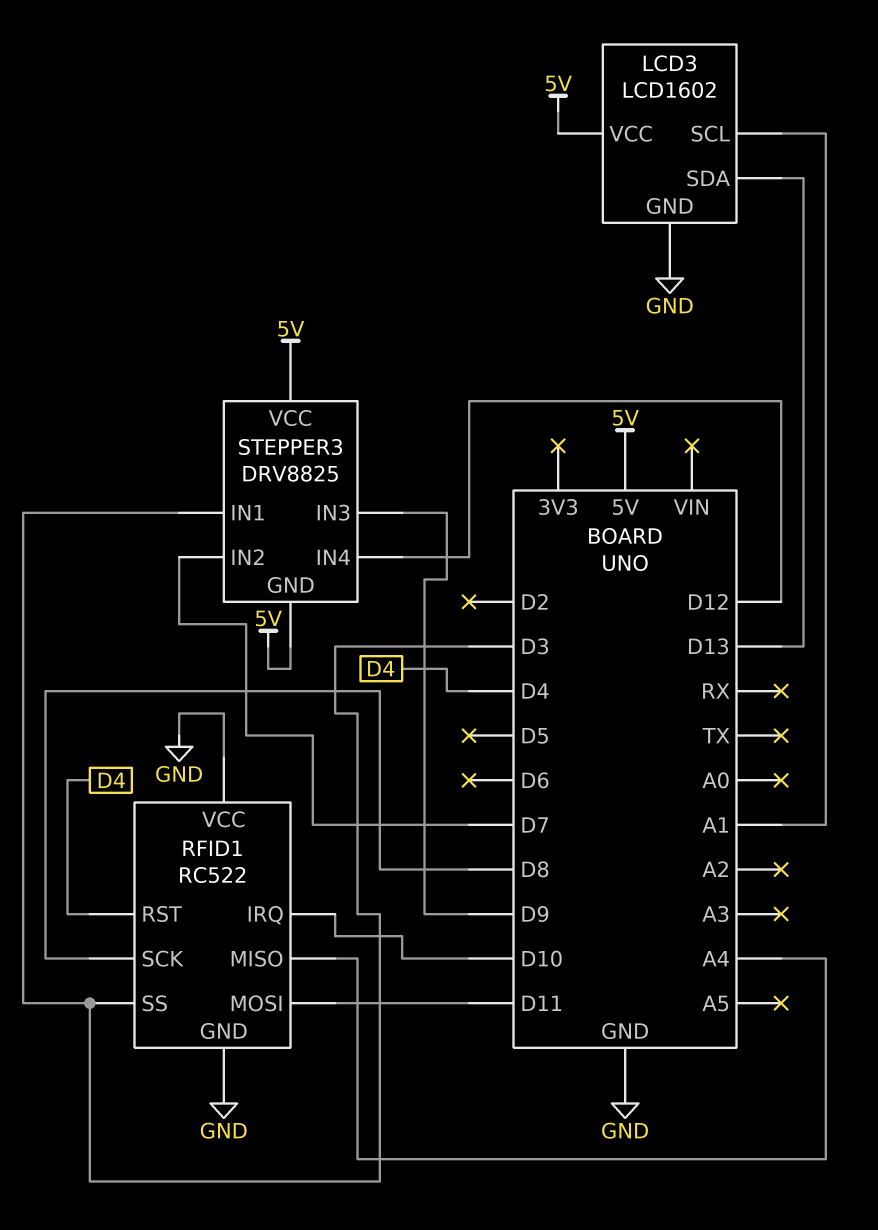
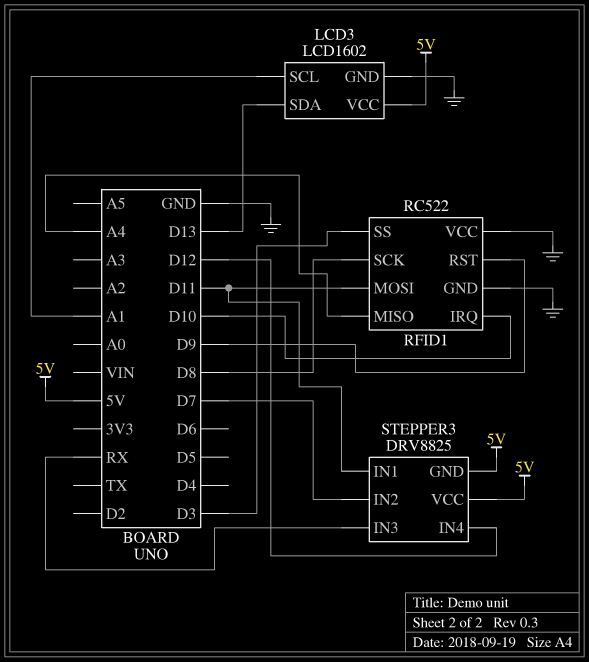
RFID1 pin RST: D4 -> D9
STEPPER3 pin IN1: D3 -> D11
STEPPER3 pin IN3: D9 -> RX

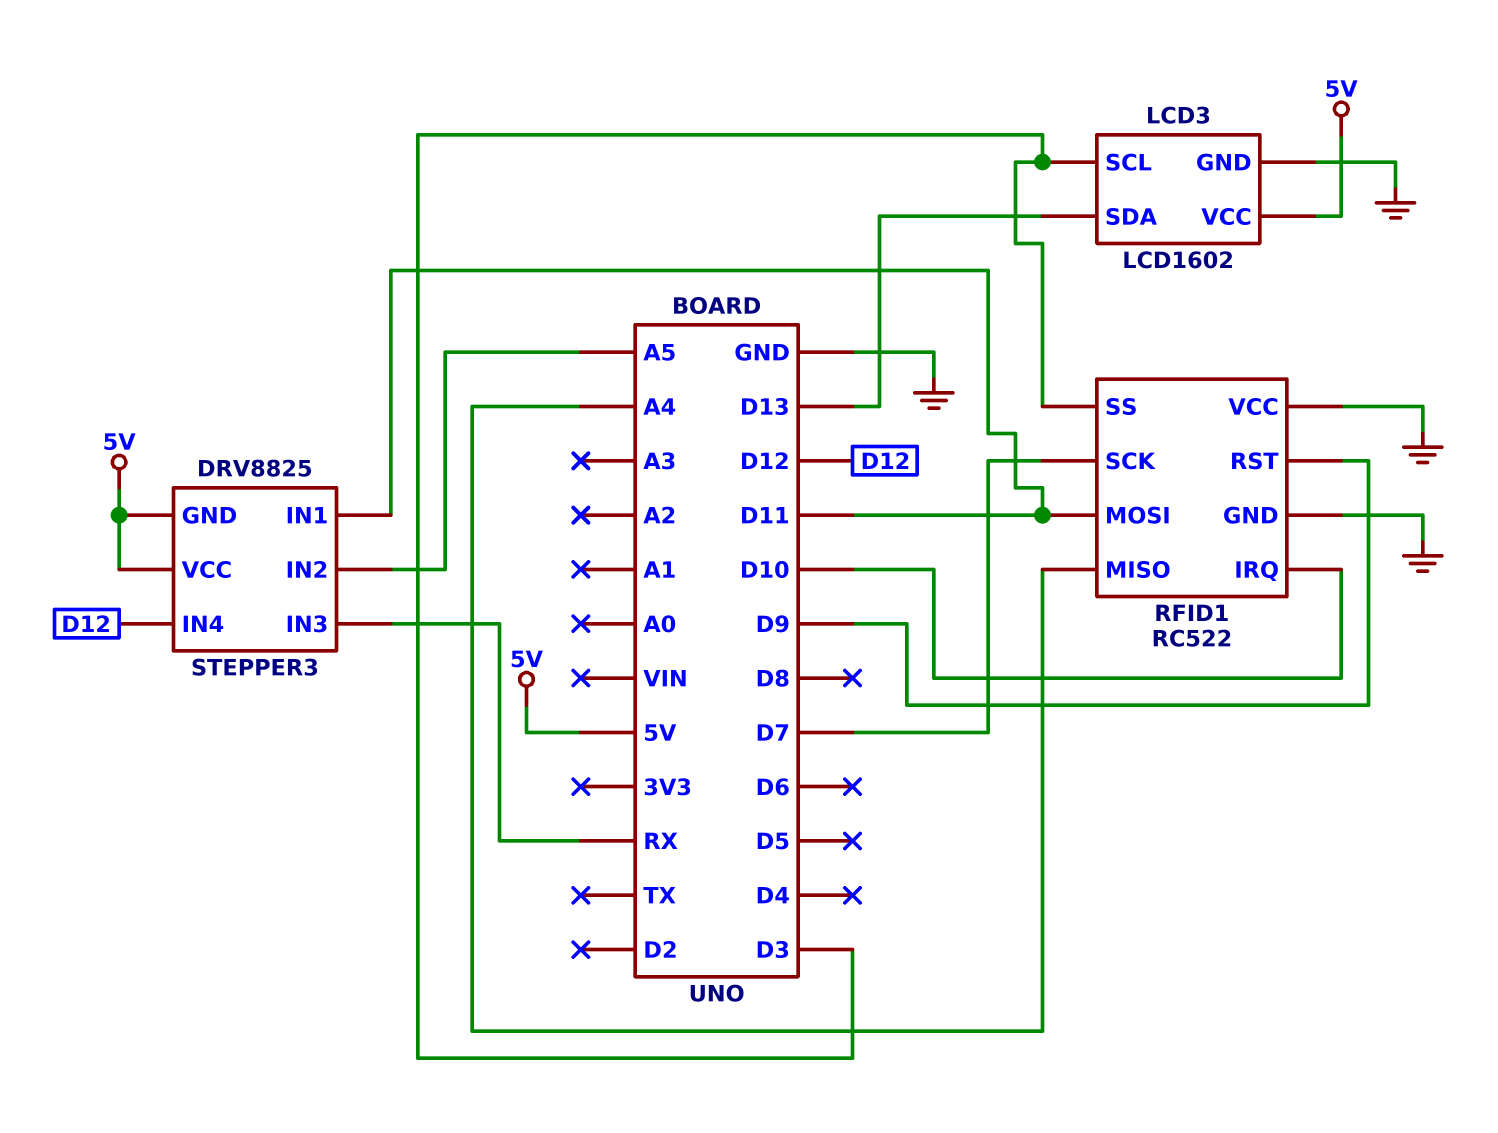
LCD3 pin SCL: A1 -> D3
RFID1 pin SCK: D8 -> D7
STEPPER3 pin IN2: D7 -> A5

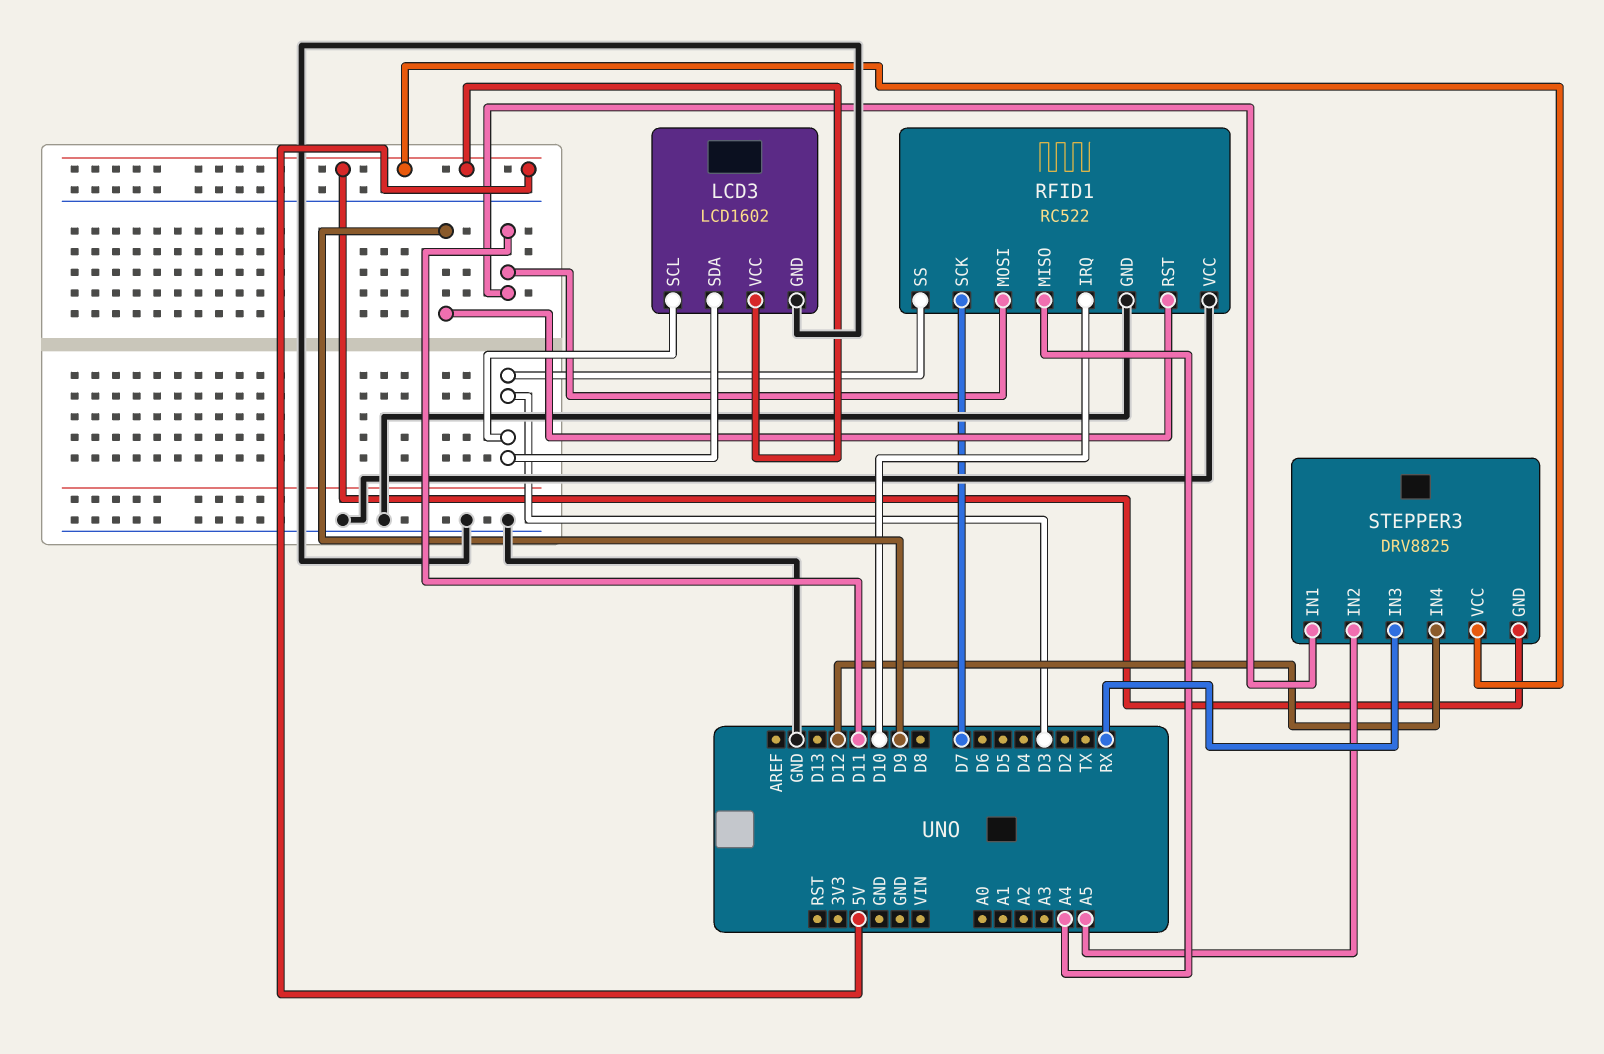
LCD3 pin SDA: D13 -> D3

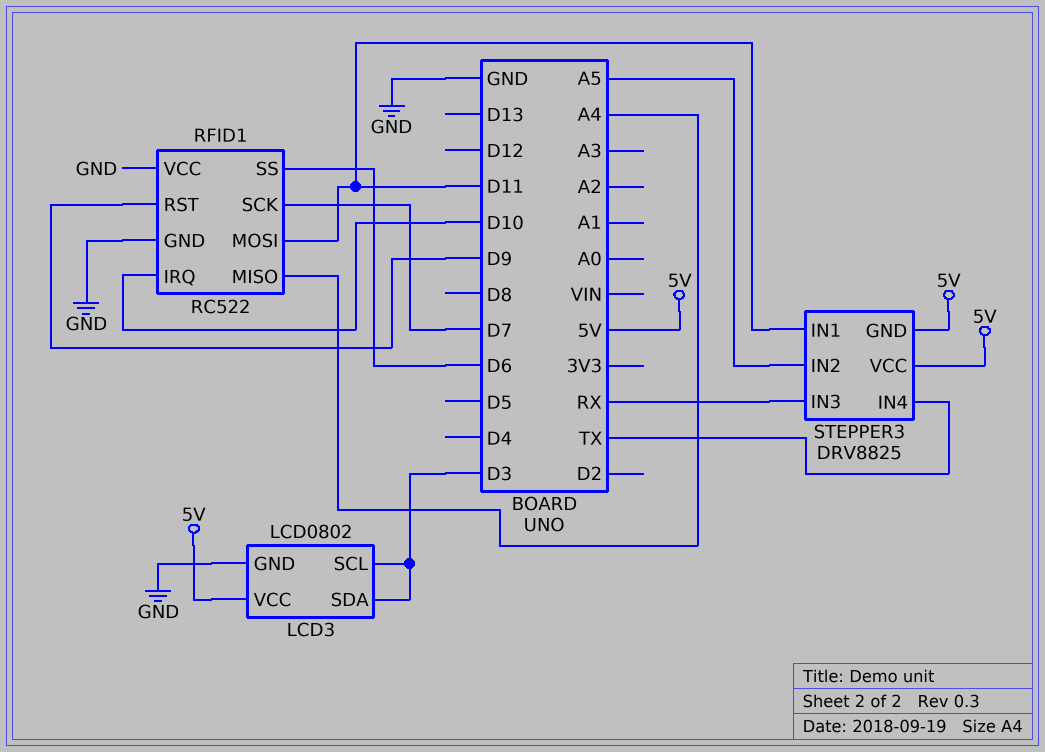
LCD3: LCD1602 -> LCD0802
RFID1 pin SS: D3 -> D6
STEPPER3 pin IN4: D12 -> TX

